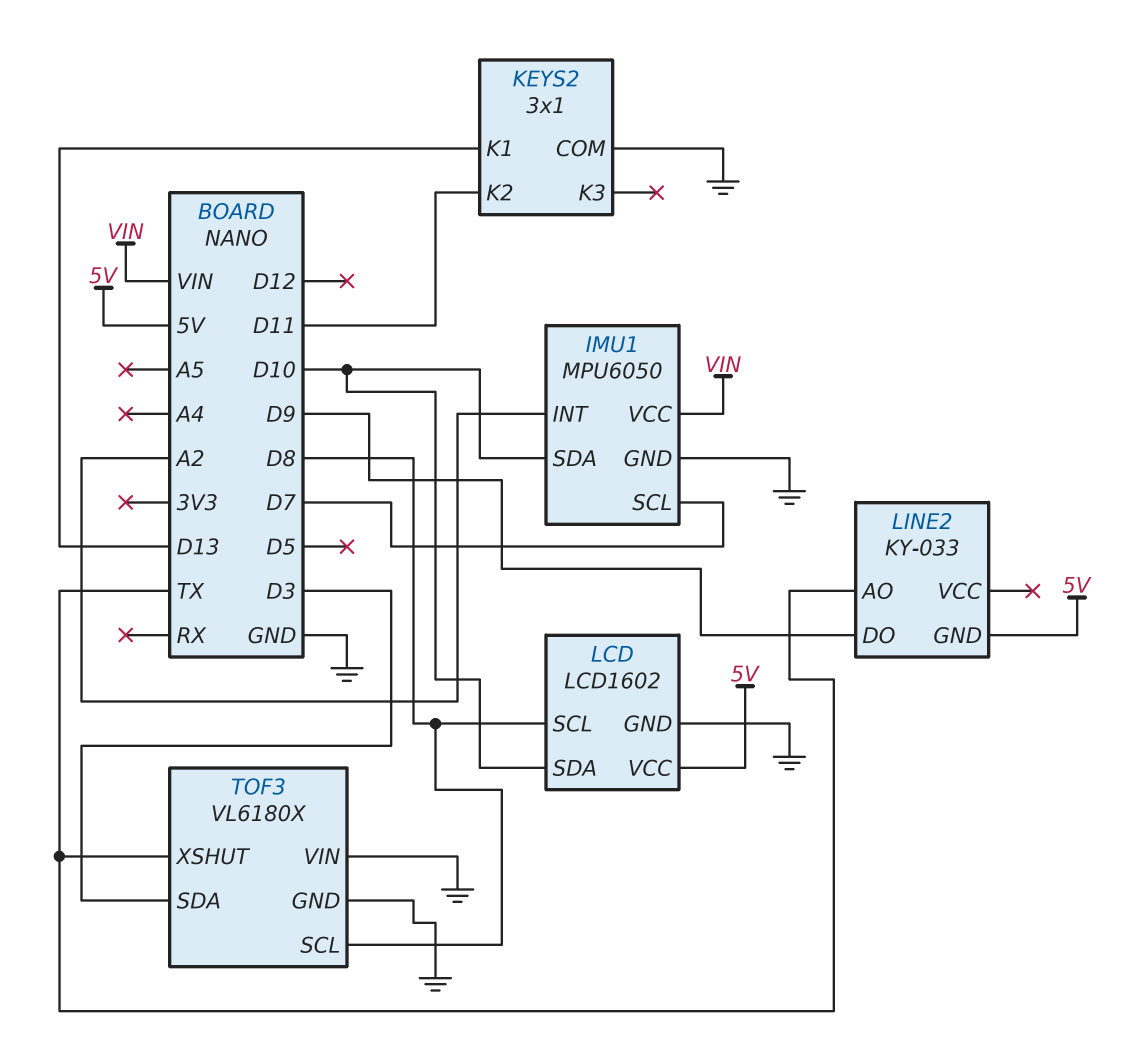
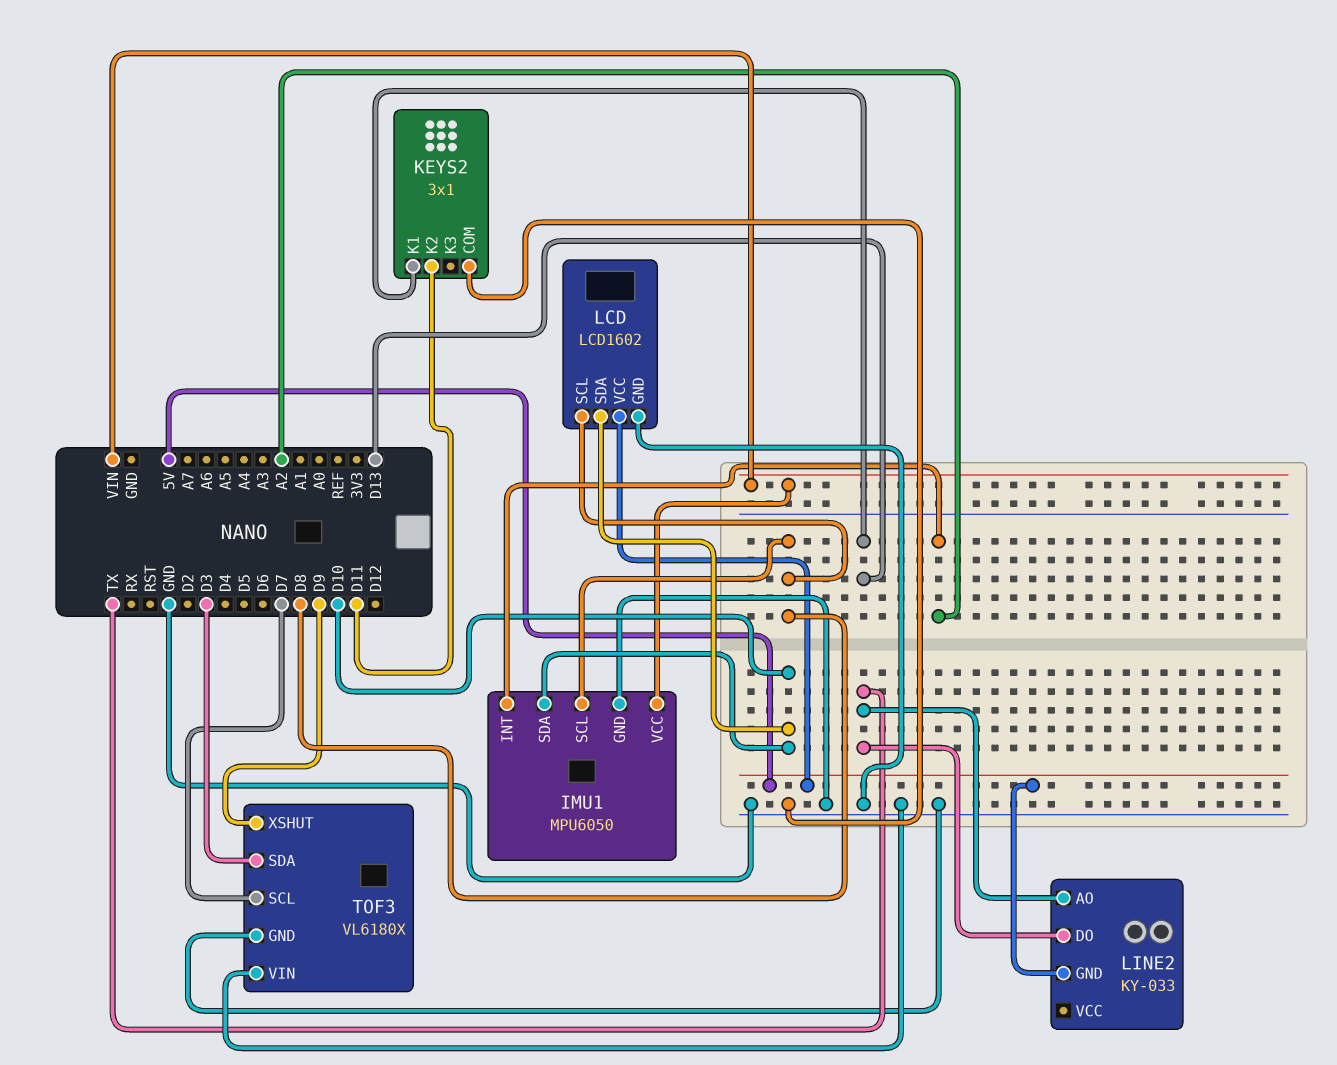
IMU1 pin SCL: D7 -> D8
LINE2 pin DO: D9 -> TX
TOF3 pin SCL: D8 -> D7
TOF3 pin XSHUT: TX -> D9

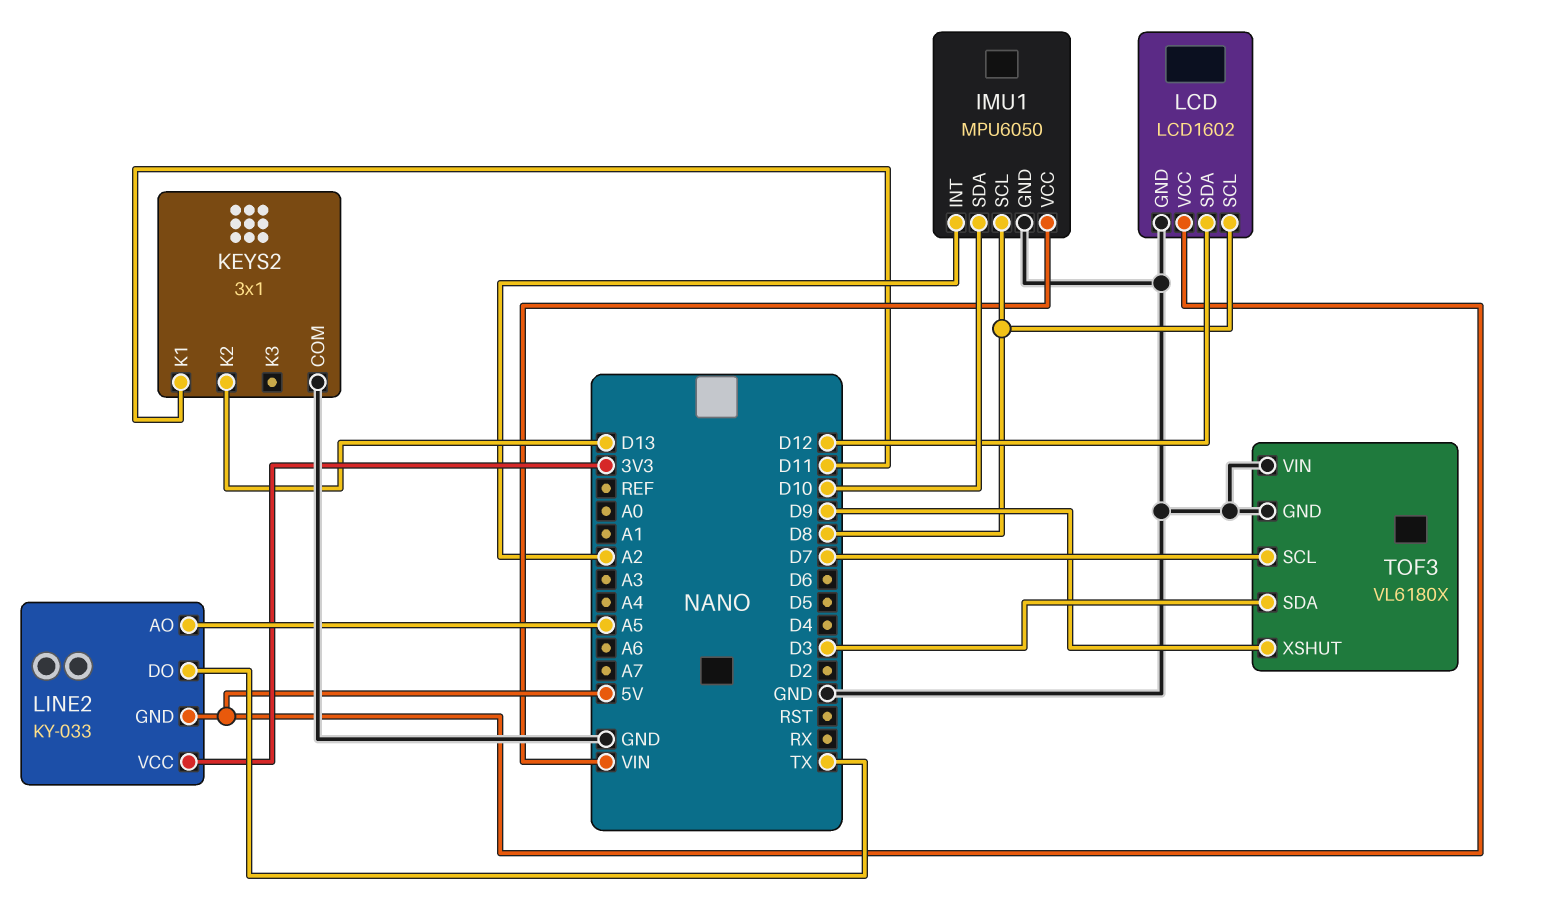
KEYS2 pin K1: D13 -> D11
KEYS2 pin K2: D11 -> D13
LCD pin SDA: D10 -> D12
LINE2 pin AO: TX -> A5
LINE2 pin VCC: none -> 3V3

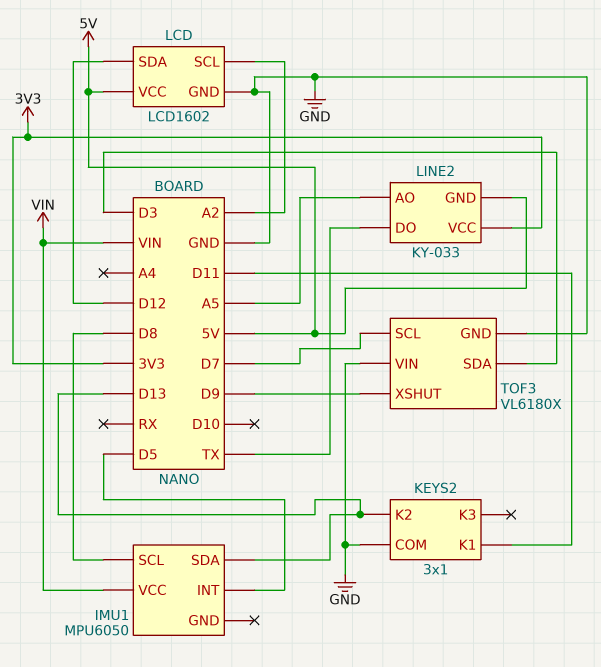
IMU1 pin GND: GND -> none
IMU1 pin INT: A2 -> D5
IMU1 pin SDA: D10 -> D13
LCD pin SCL: D8 -> A2

